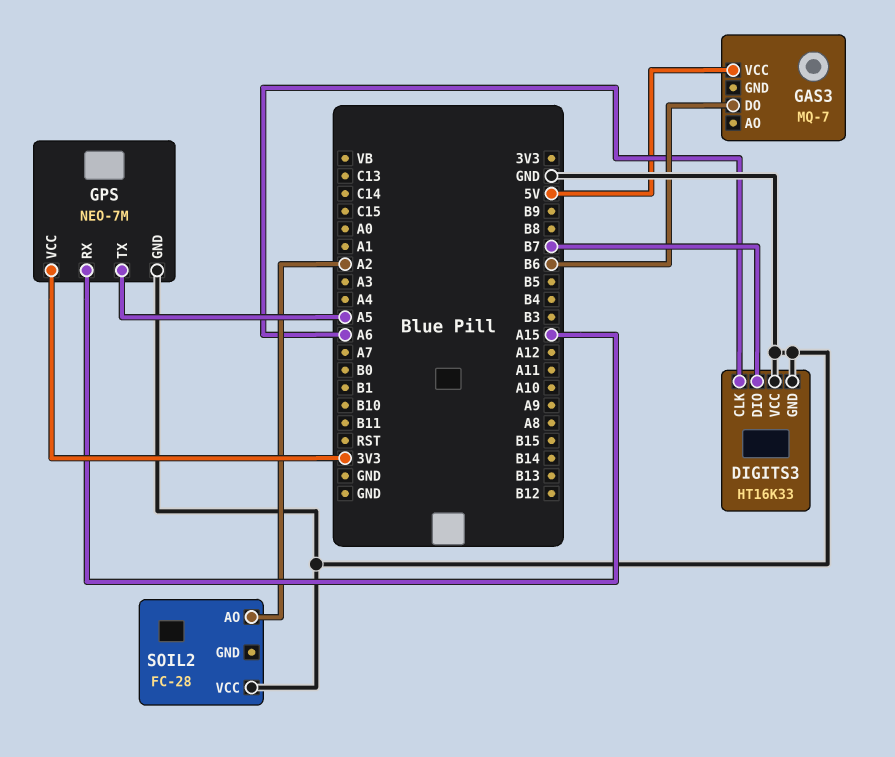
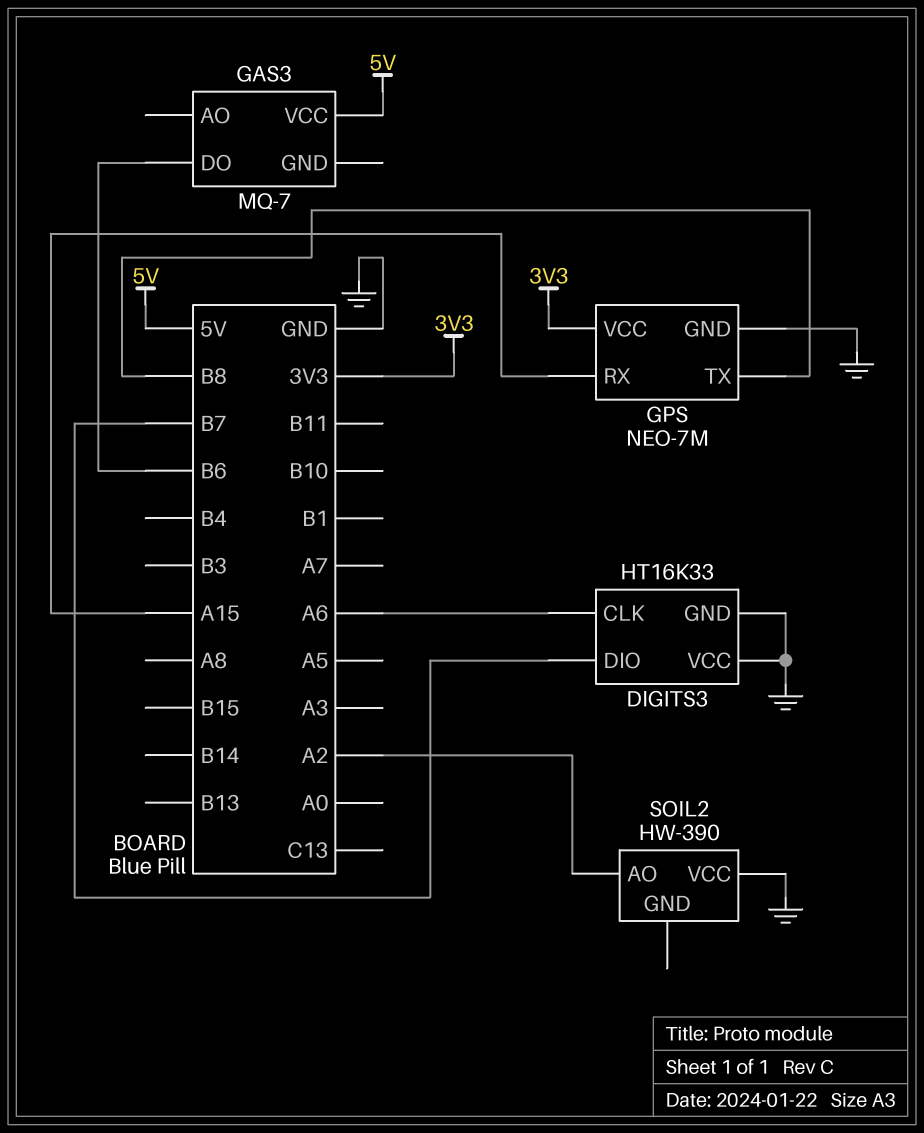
GPS pin TX: A5 -> B8
SOIL2: FC-28 -> HW-390

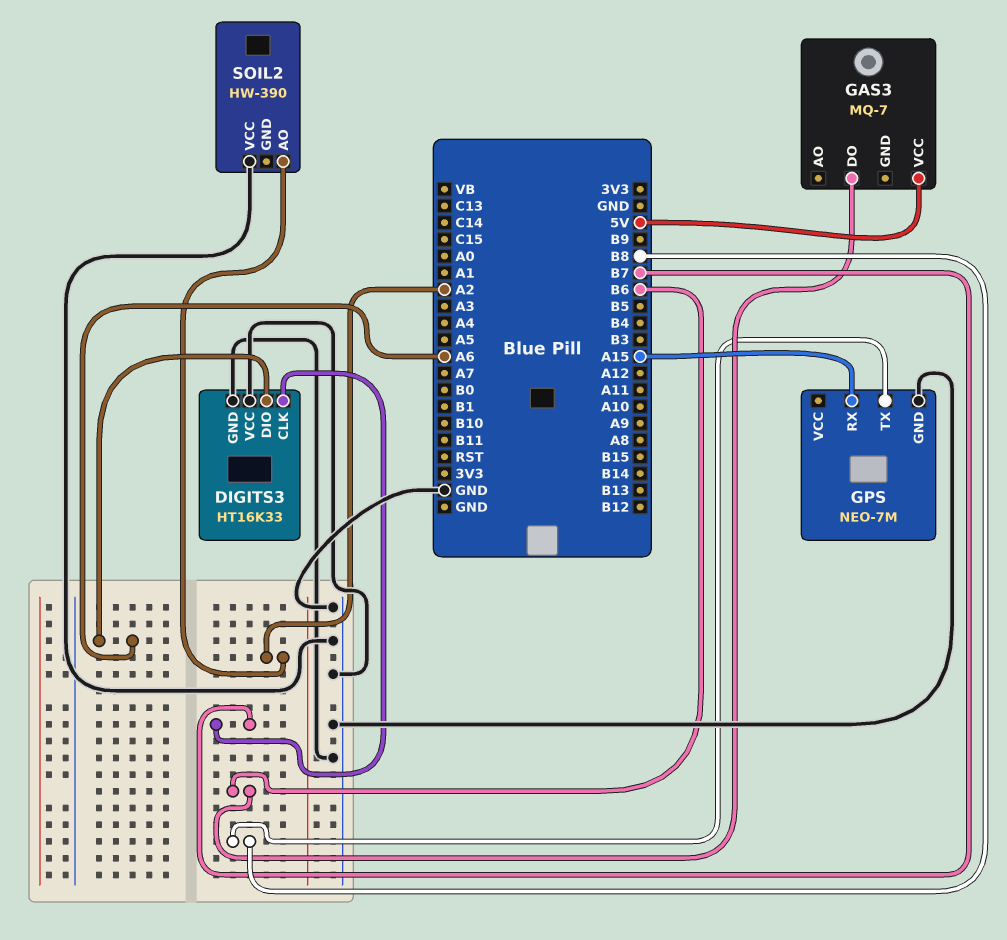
DIGITS3 pin CLK: A6 -> B7
DIGITS3 pin DIO: B7 -> A6
GPS pin VCC: 3V3 -> none

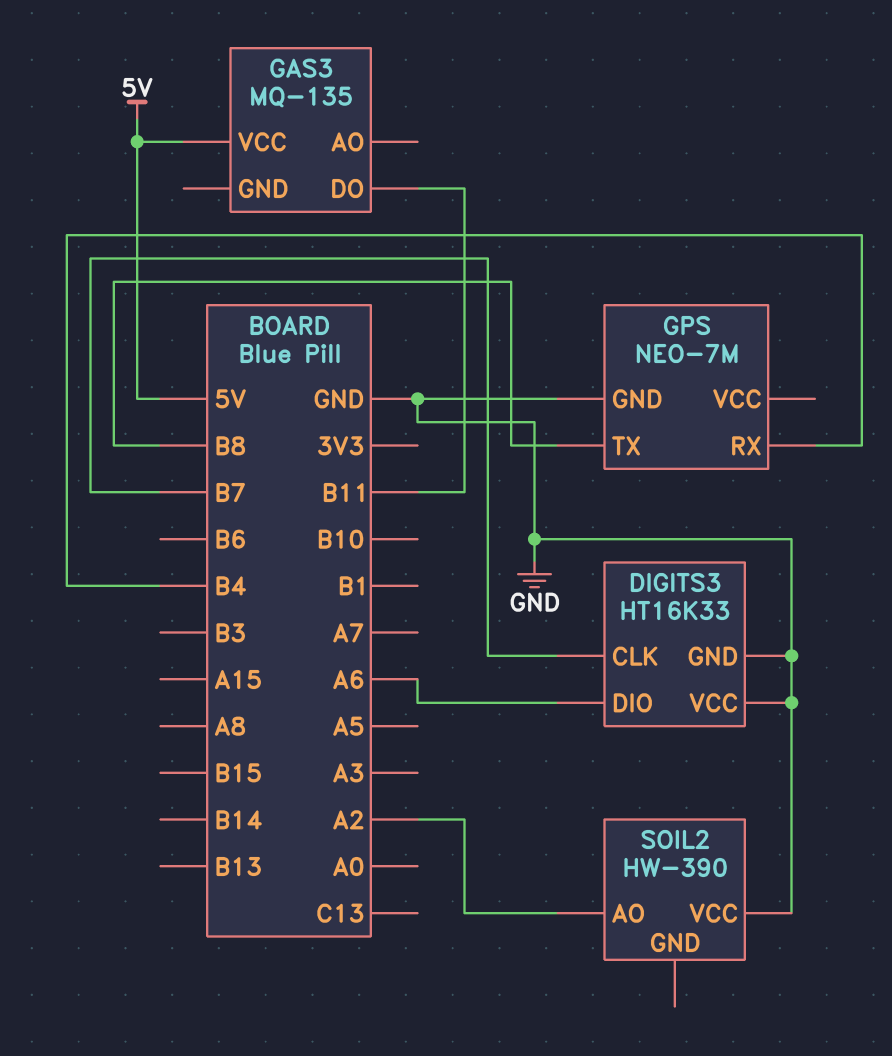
GAS3: MQ-7 -> MQ-135
GAS3 pin DO: B6 -> B11
GPS pin RX: A15 -> B4

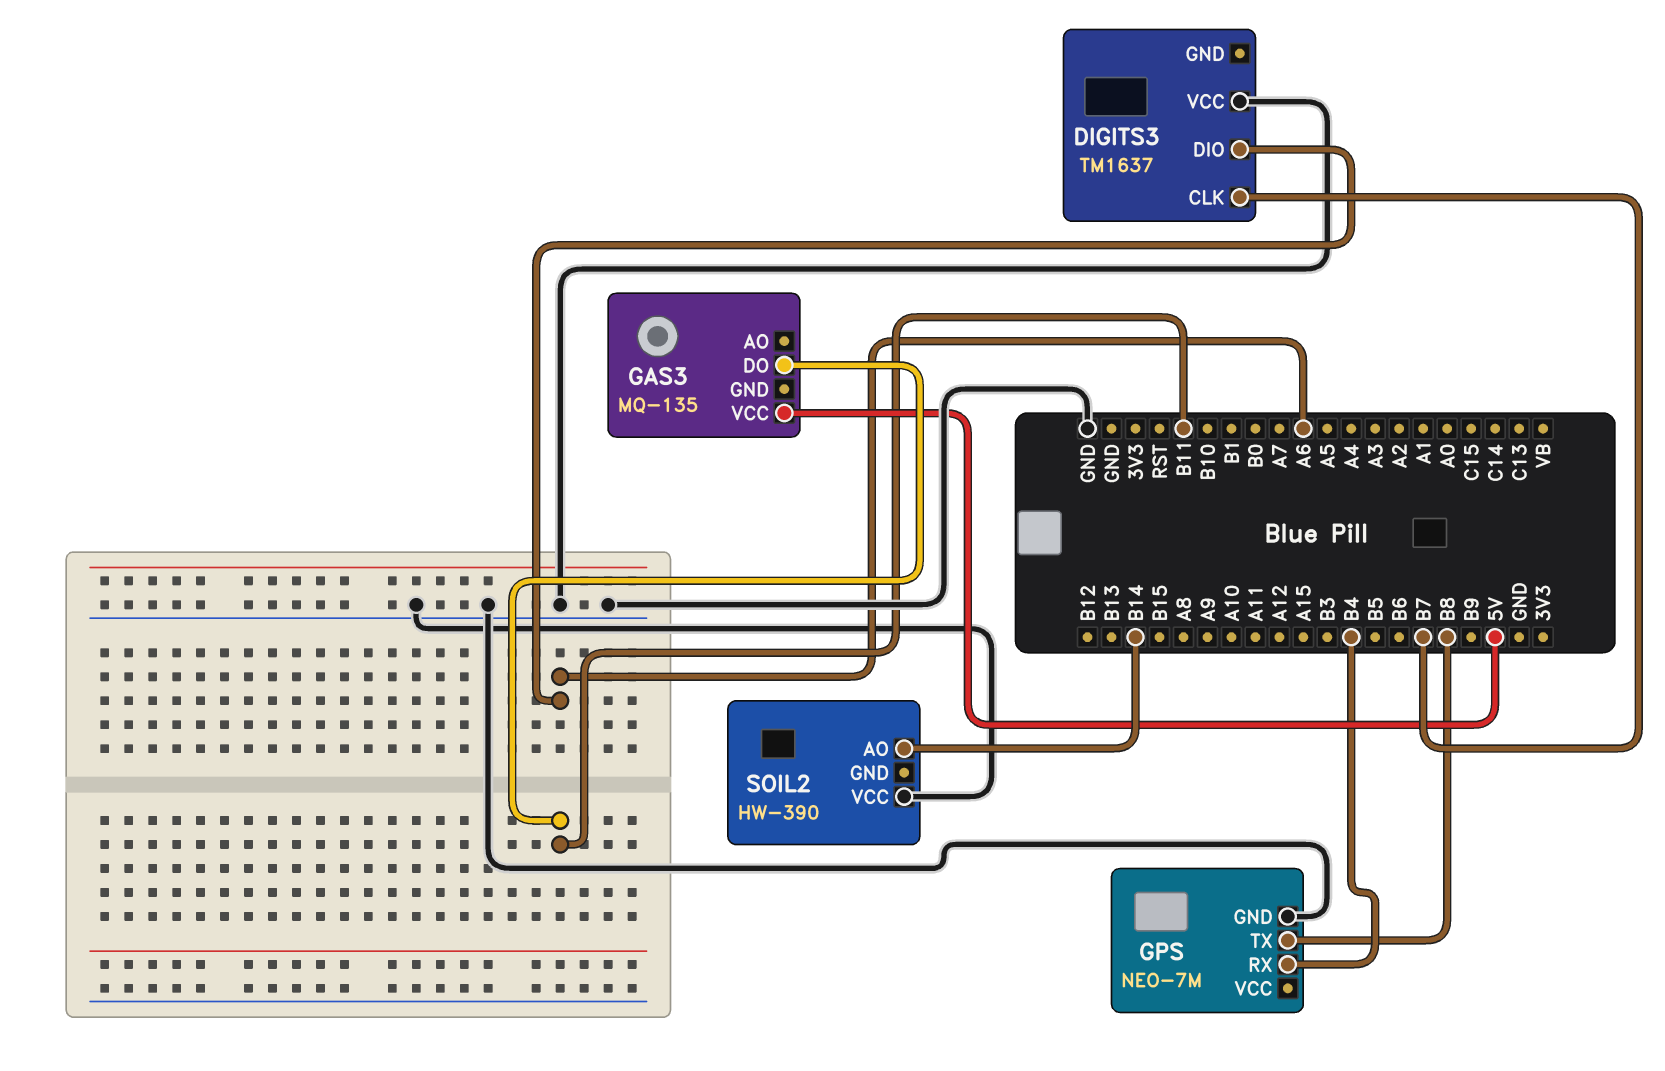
DIGITS3: HT16K33 -> TM1637
DIGITS3 pin GND: GND -> none
SOIL2 pin AO: A2 -> B14

